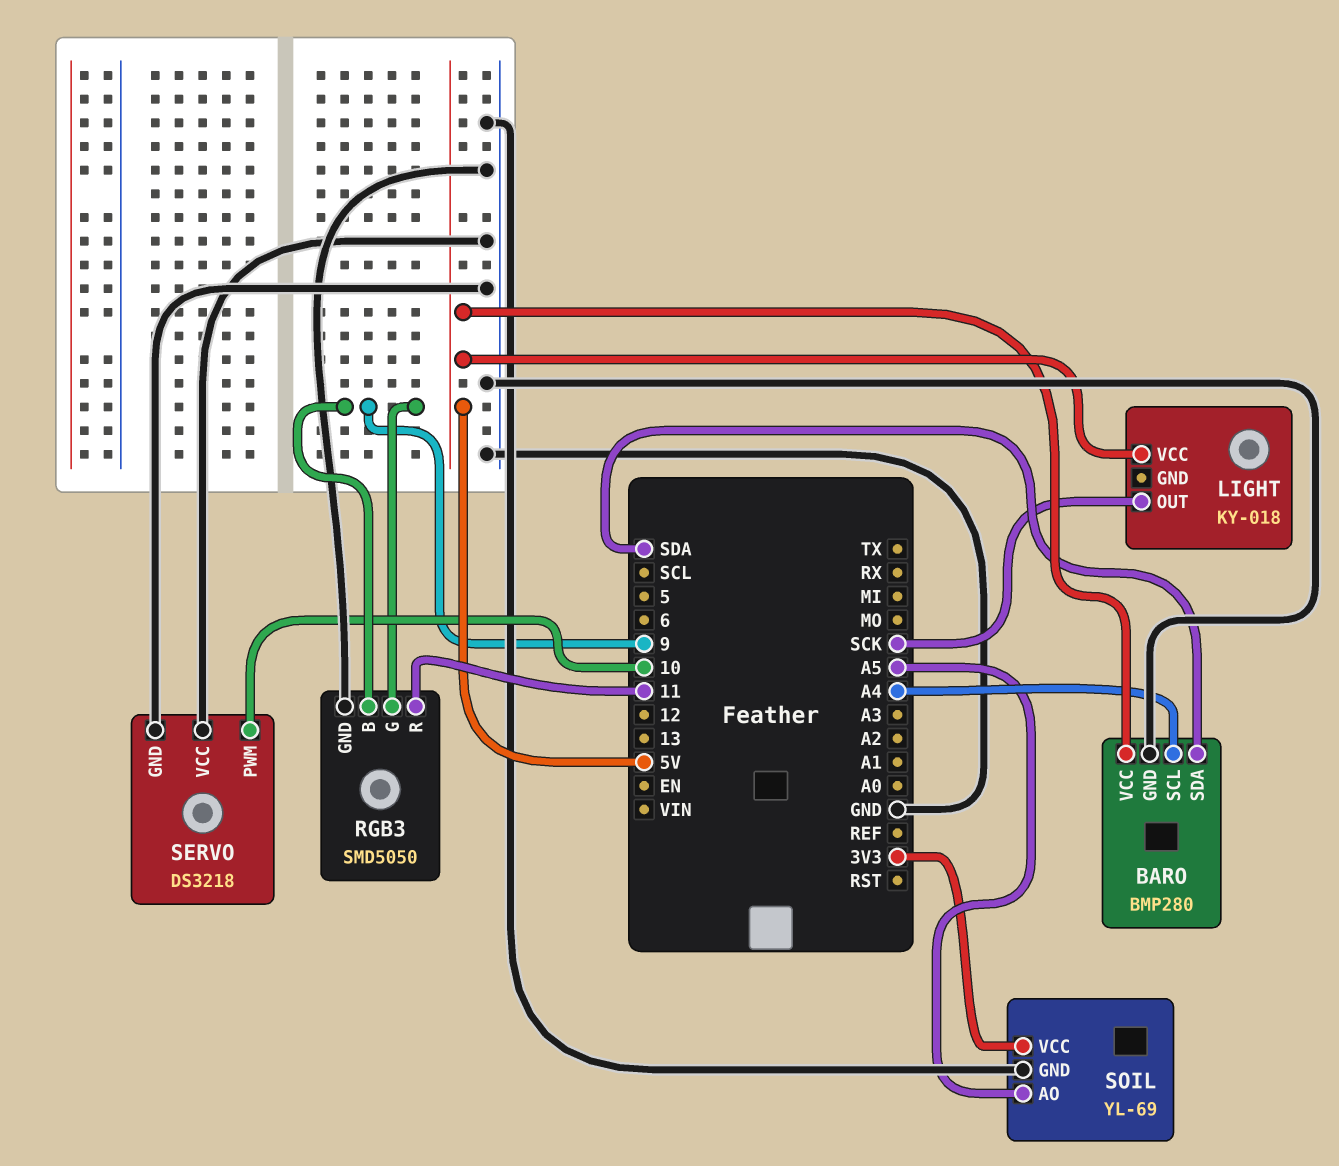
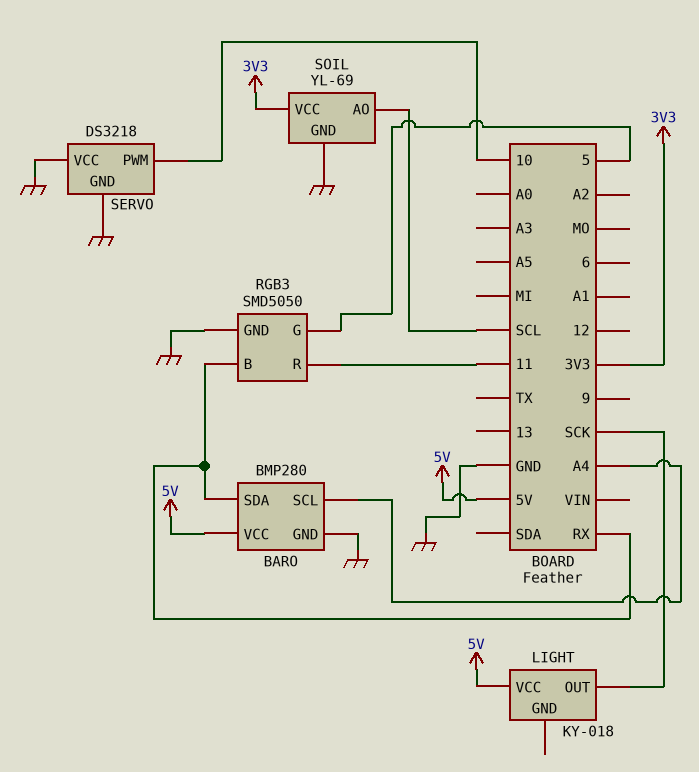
BARO pin SDA: SDA -> RX
RGB3 pin B: 9 -> RX
RGB3 pin G: 9 -> 5
SOIL pin AO: A5 -> SCL

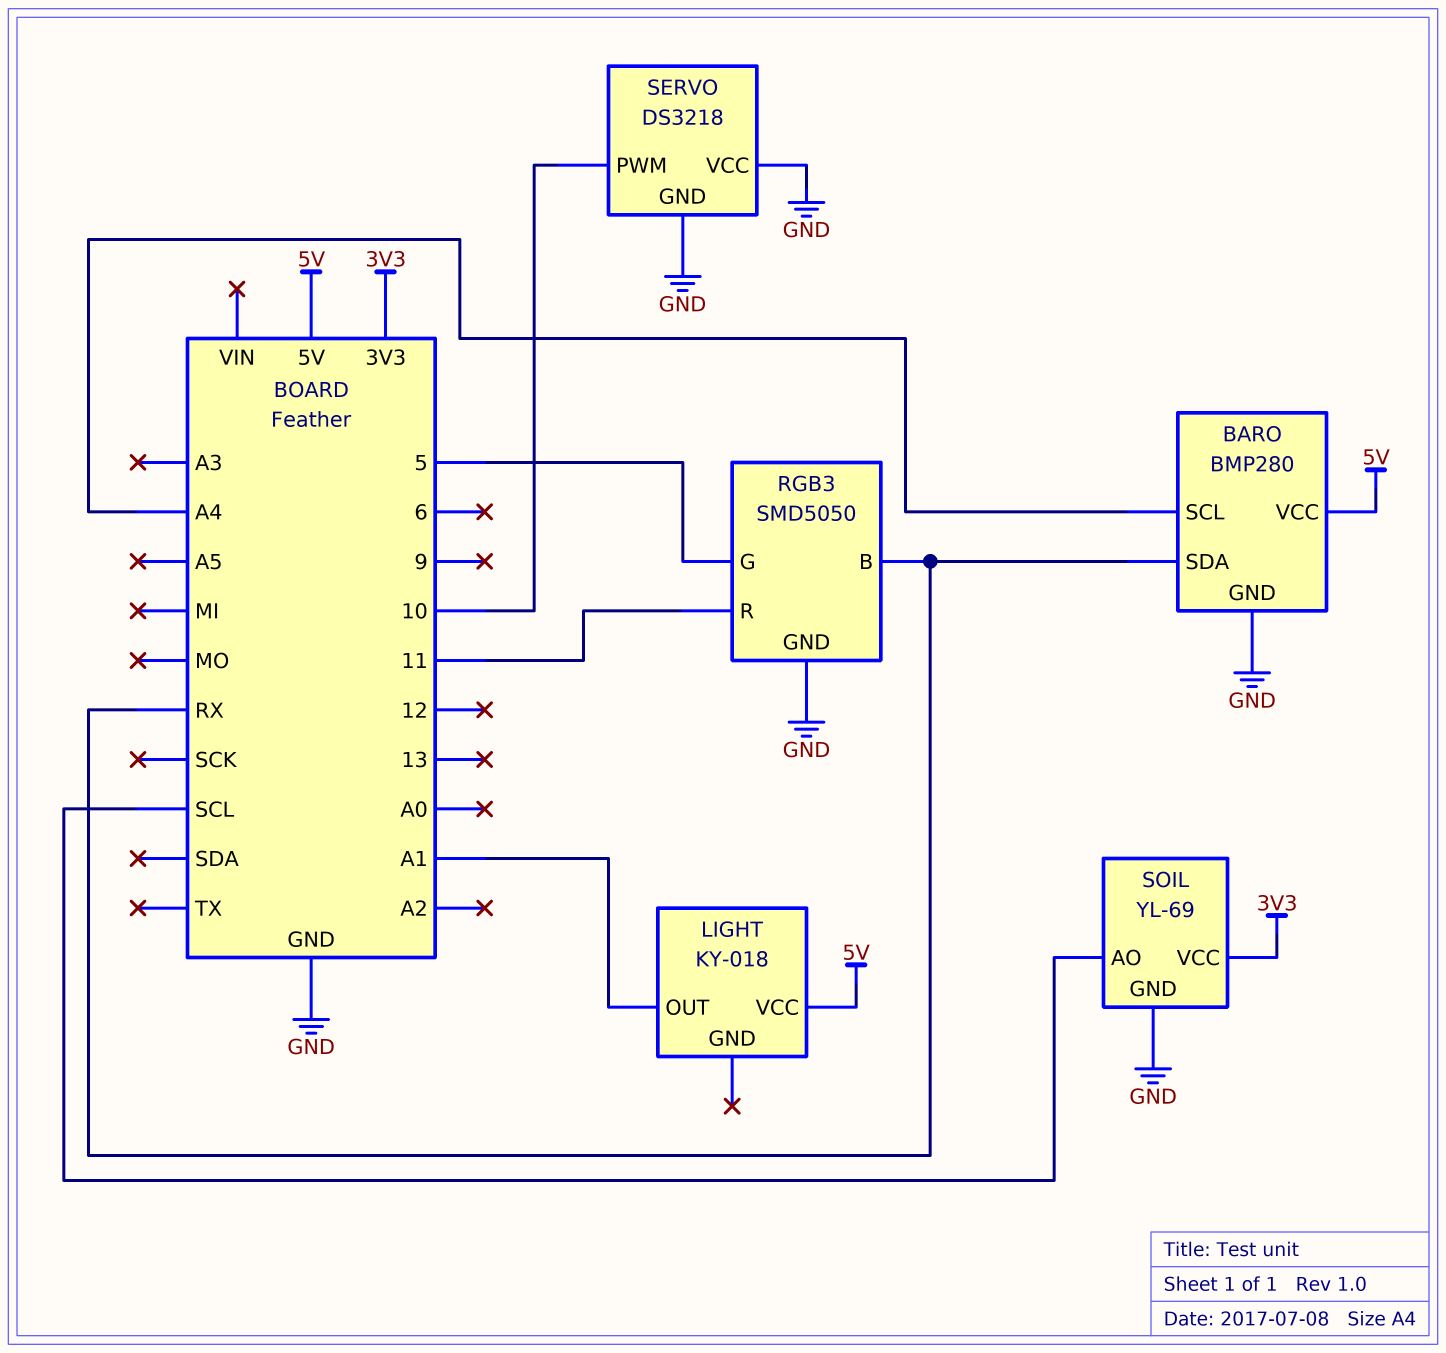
LIGHT pin OUT: SCK -> A1

